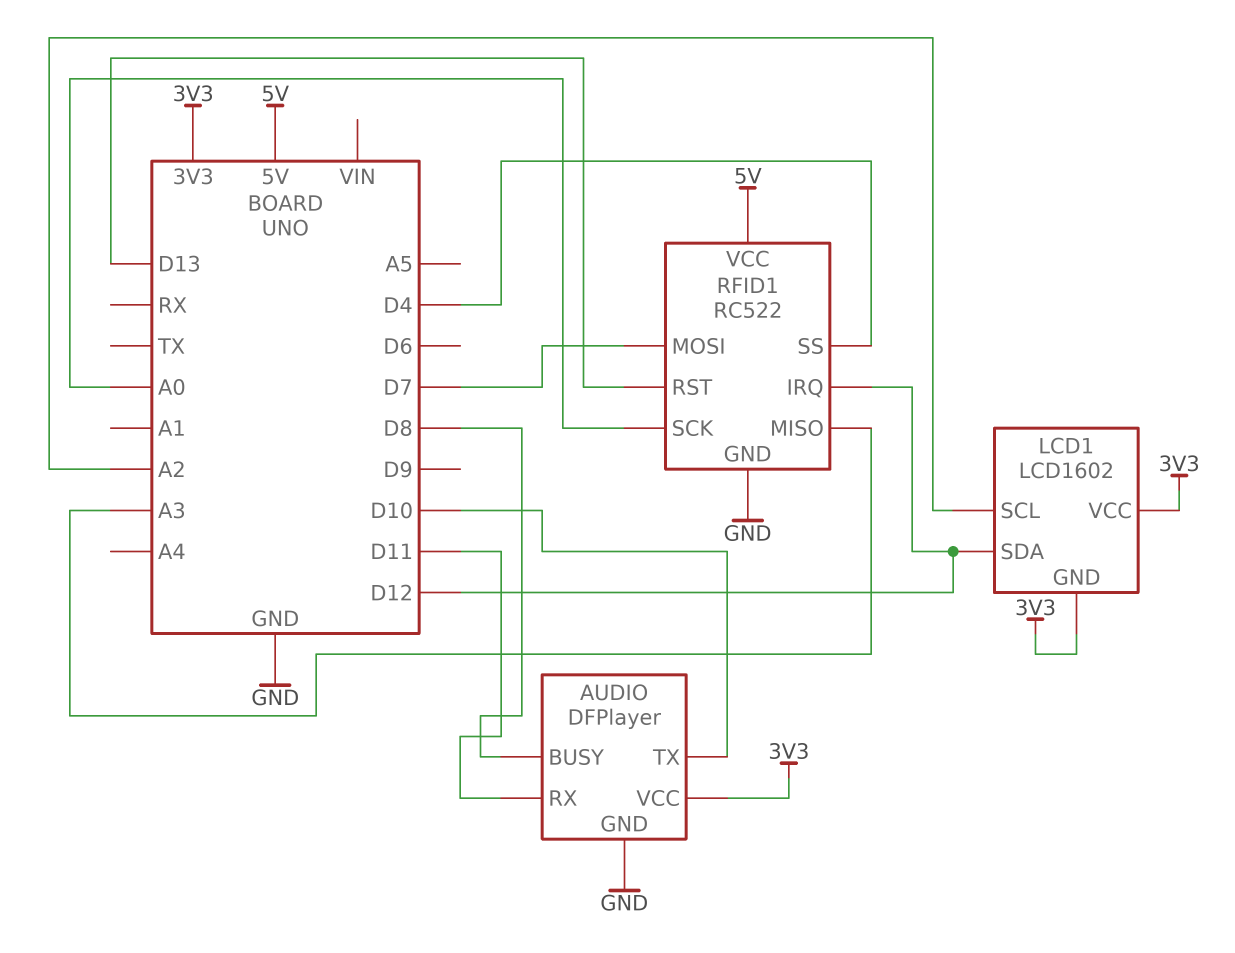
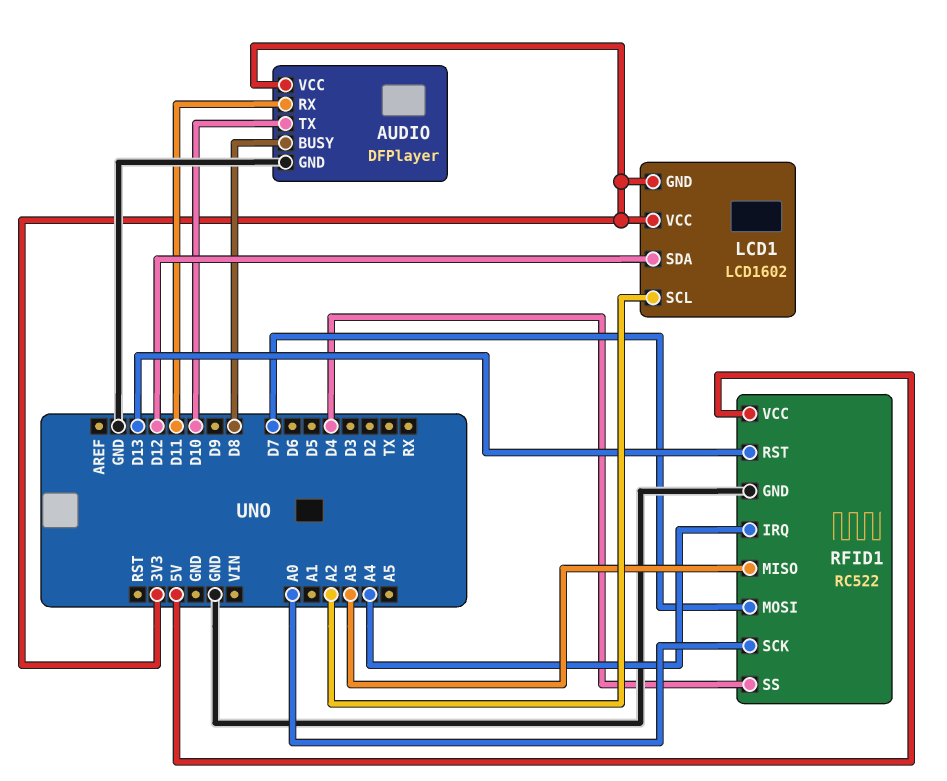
RFID1 pin IRQ: D12 -> A4

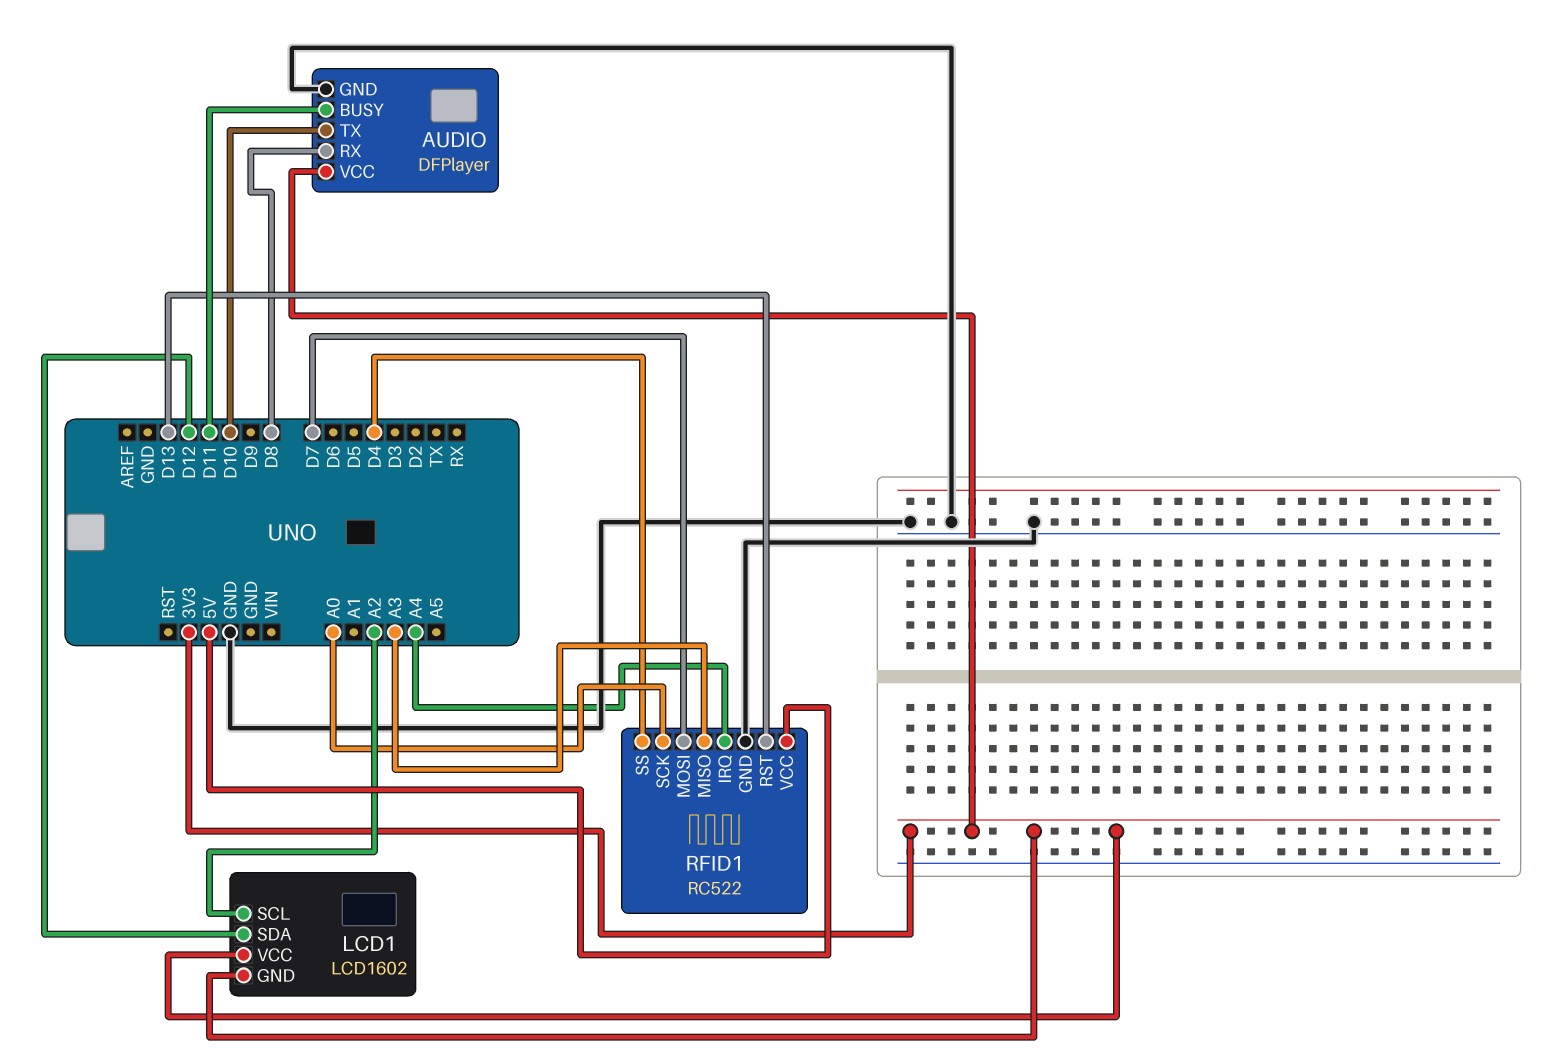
AUDIO pin BUSY: D8 -> D11
AUDIO pin RX: D11 -> D8

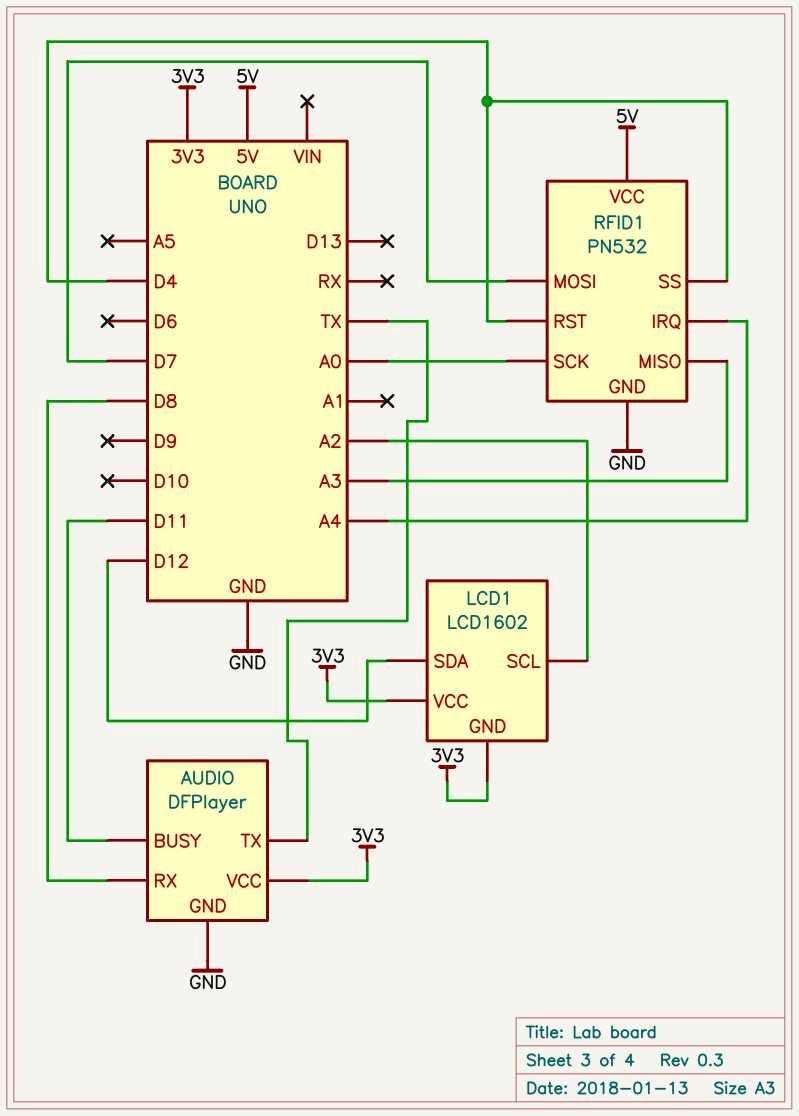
AUDIO pin TX: D10 -> TX
RFID1: RC522 -> PN532
RFID1 pin RST: D13 -> D4

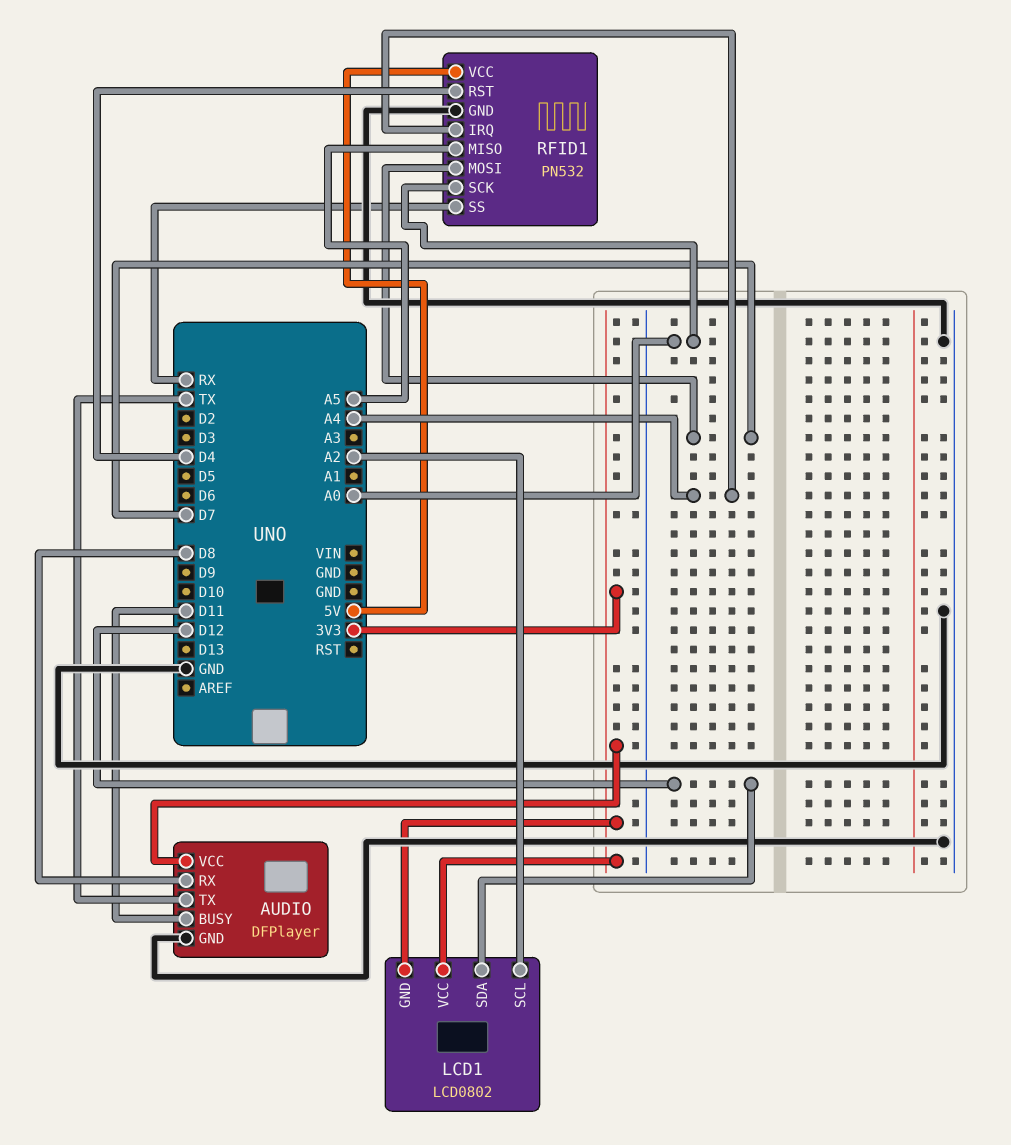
LCD1: LCD1602 -> LCD0802
RFID1 pin MISO: A3 -> A5
RFID1 pin SS: D4 -> RX

